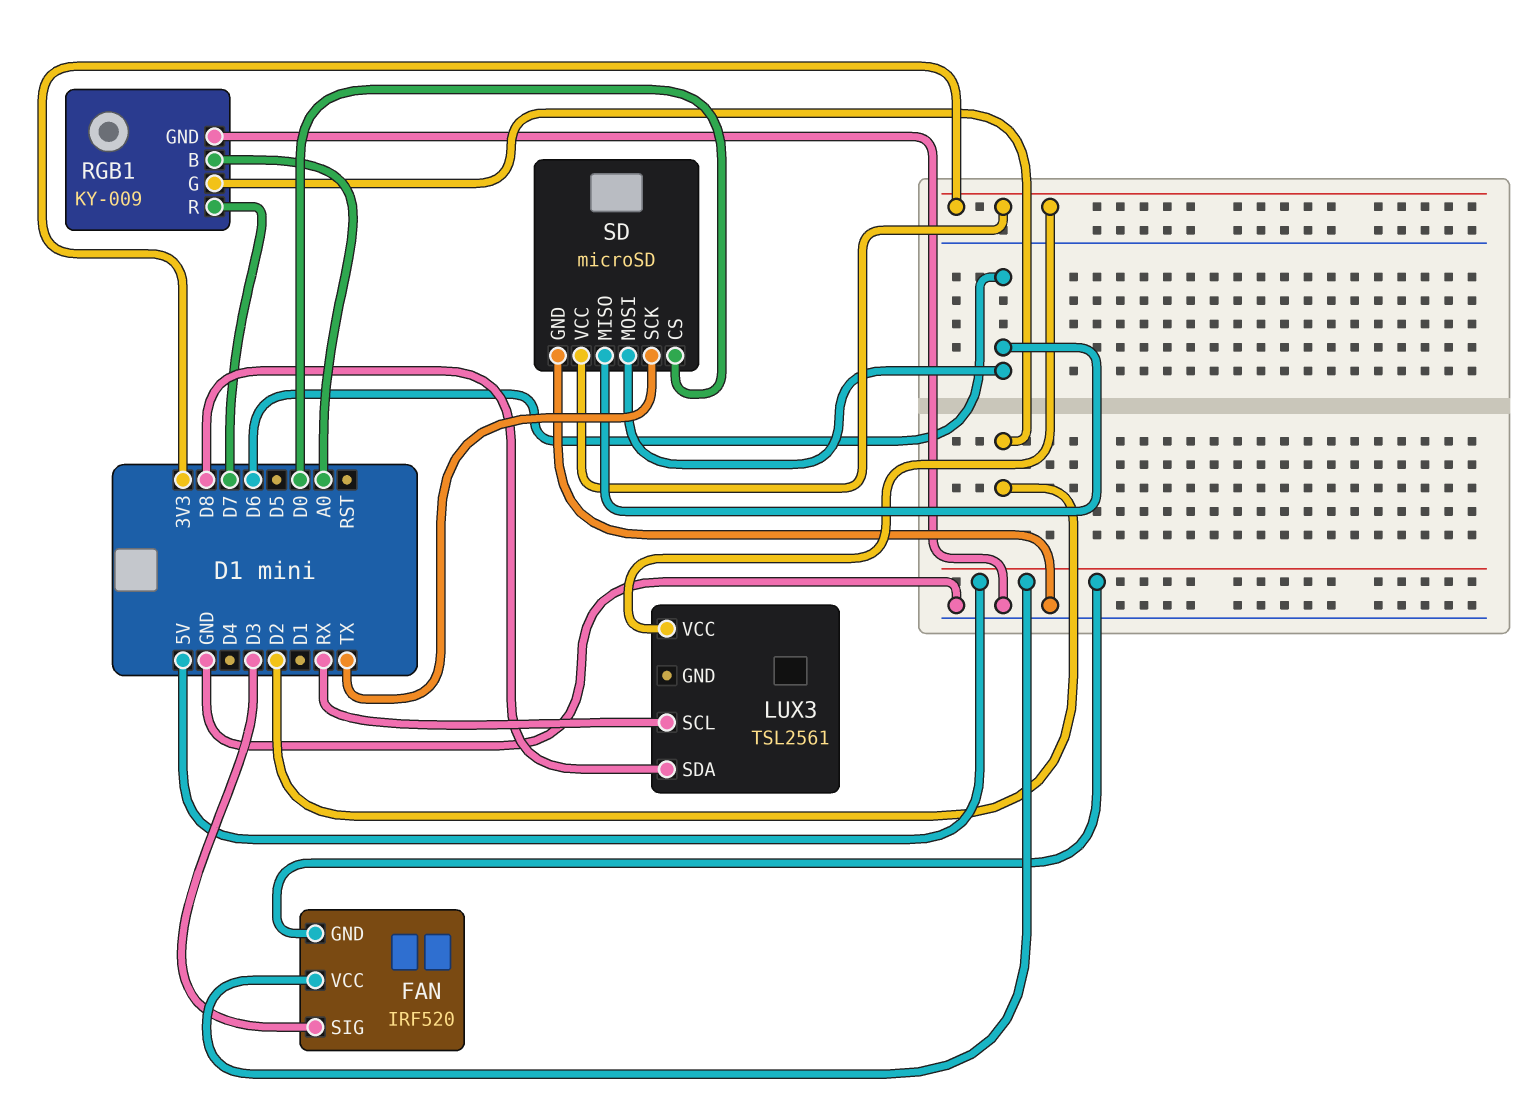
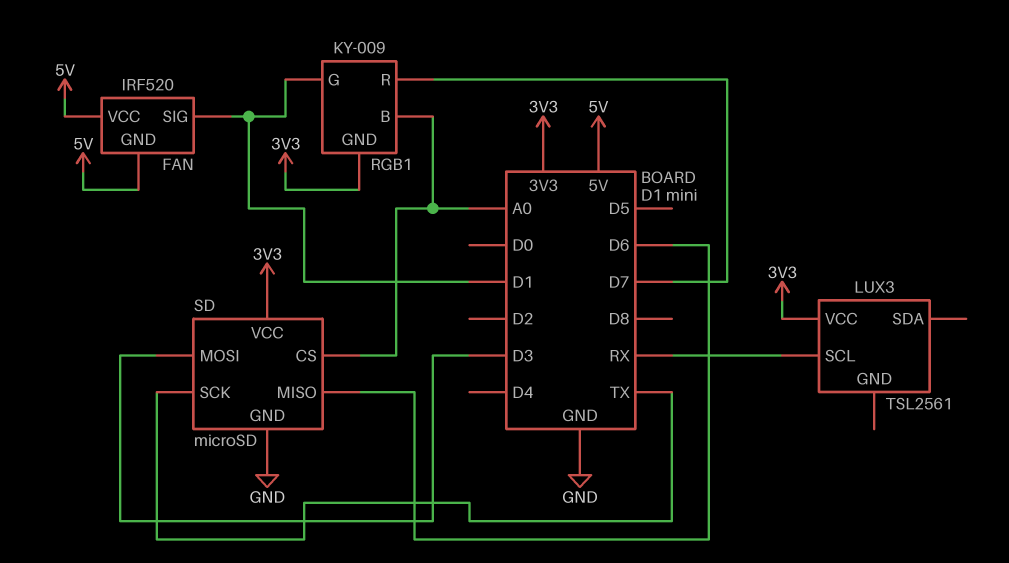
FAN pin SIG: D3 -> D1
LUX3 pin SDA: D8 -> none
RGB1 pin G: D2 -> D1
RGB1 pin GND: GND -> 3V3
SD pin CS: D0 -> A0
SD pin MOSI: D6 -> D3

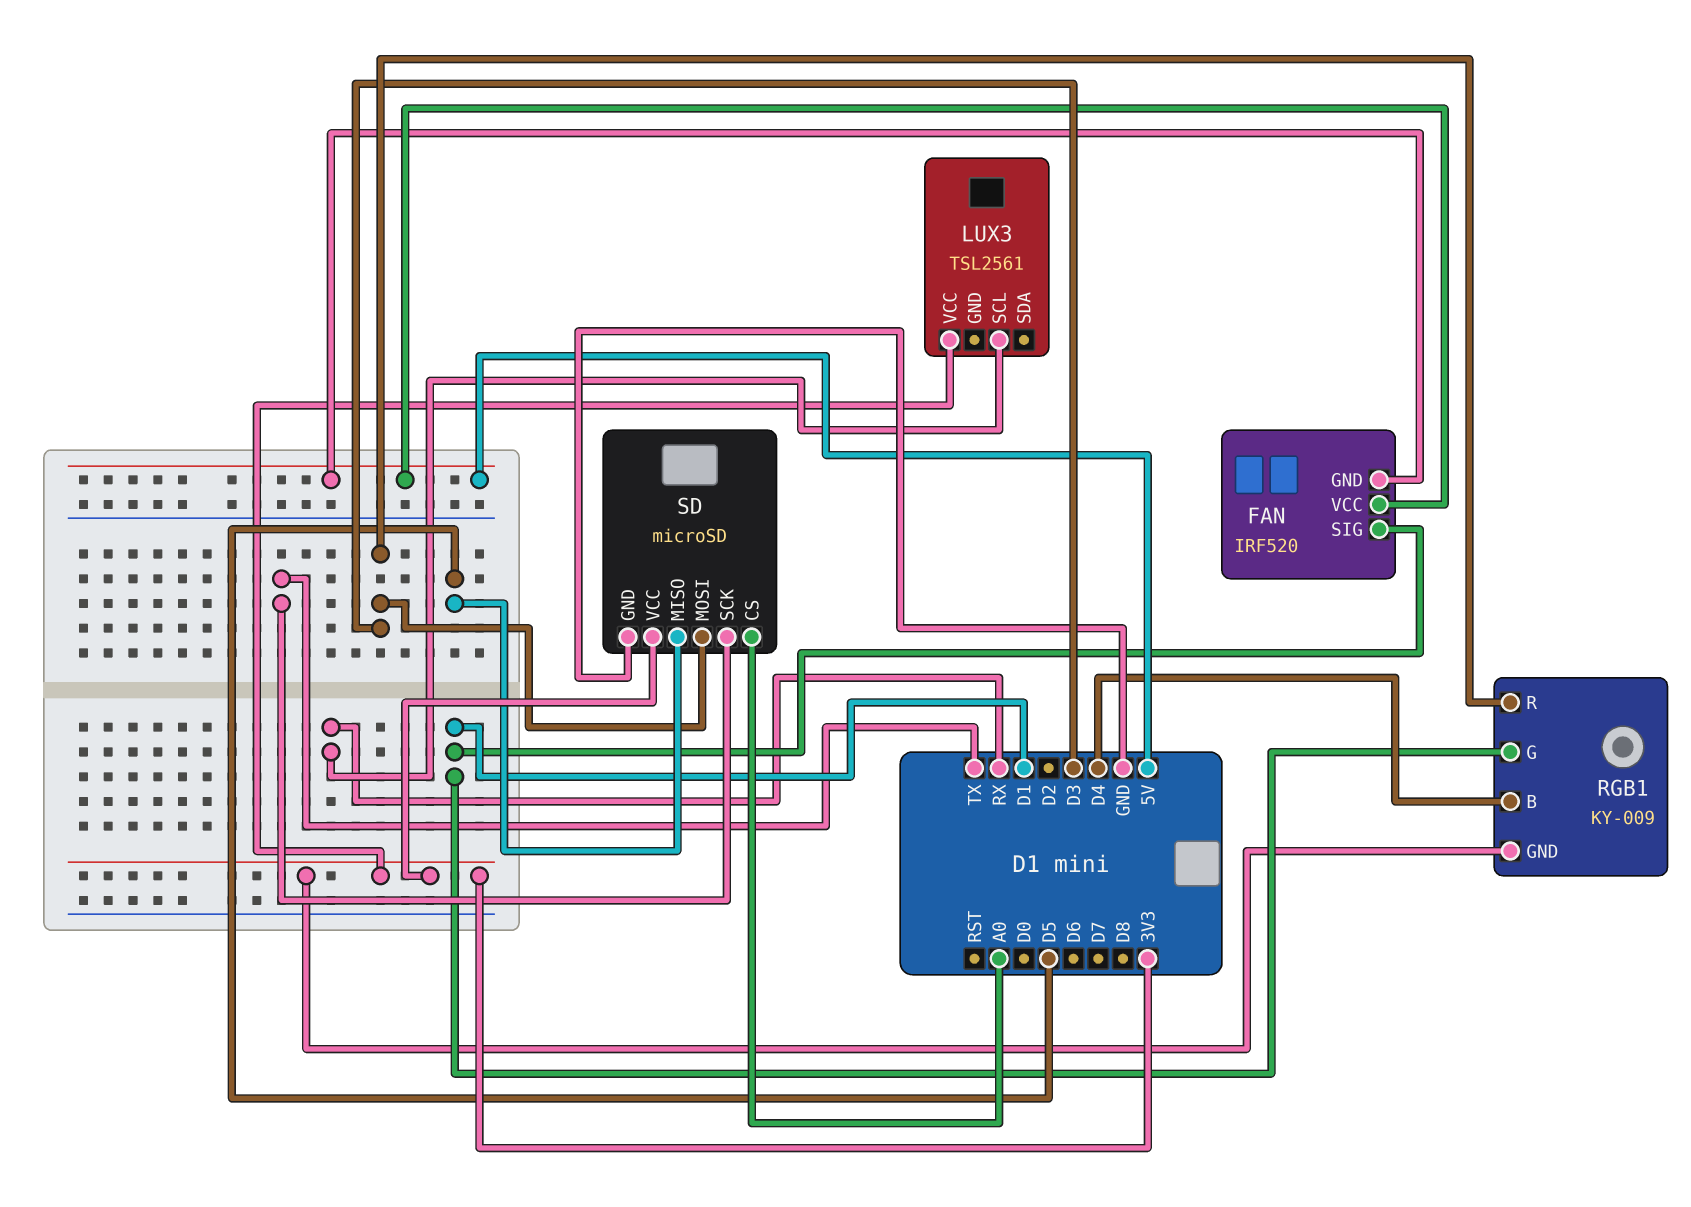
RGB1 pin B: A0 -> D4
RGB1 pin R: D7 -> D3
SD pin MISO: D6 -> D5

